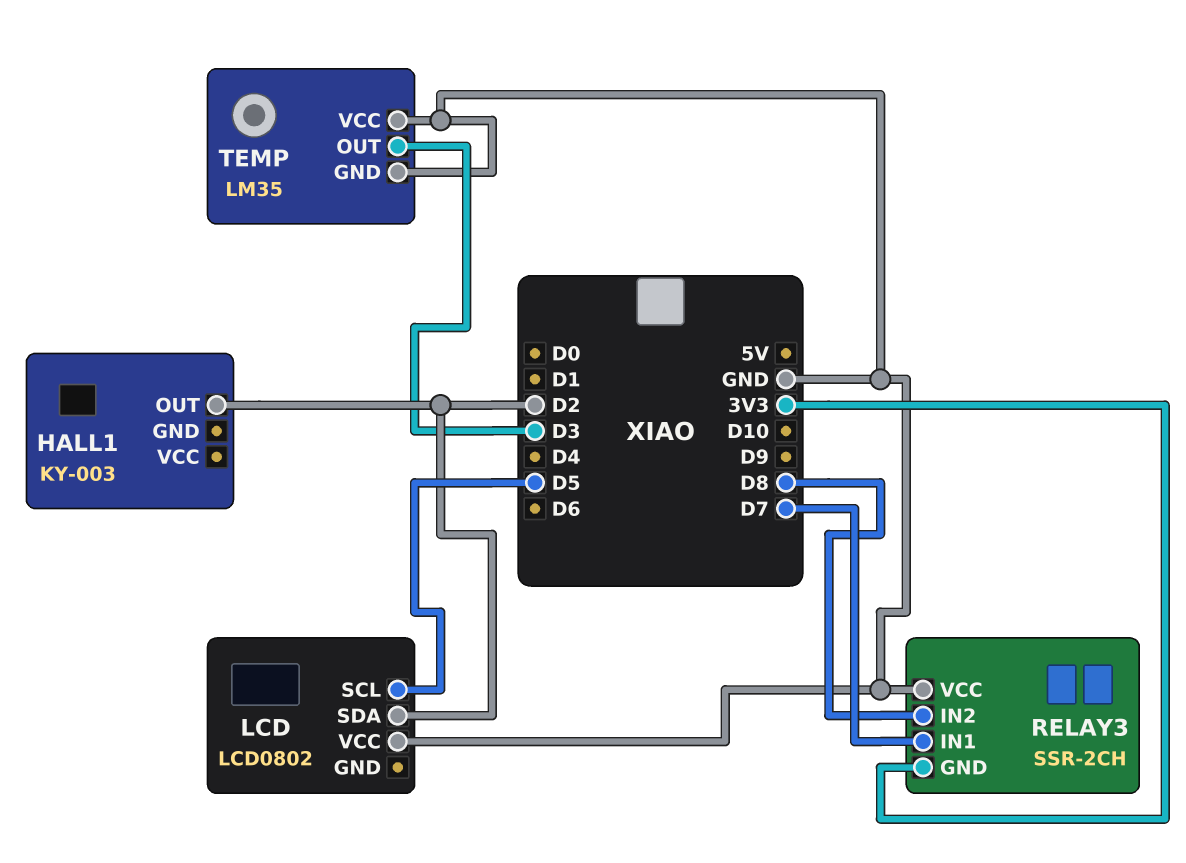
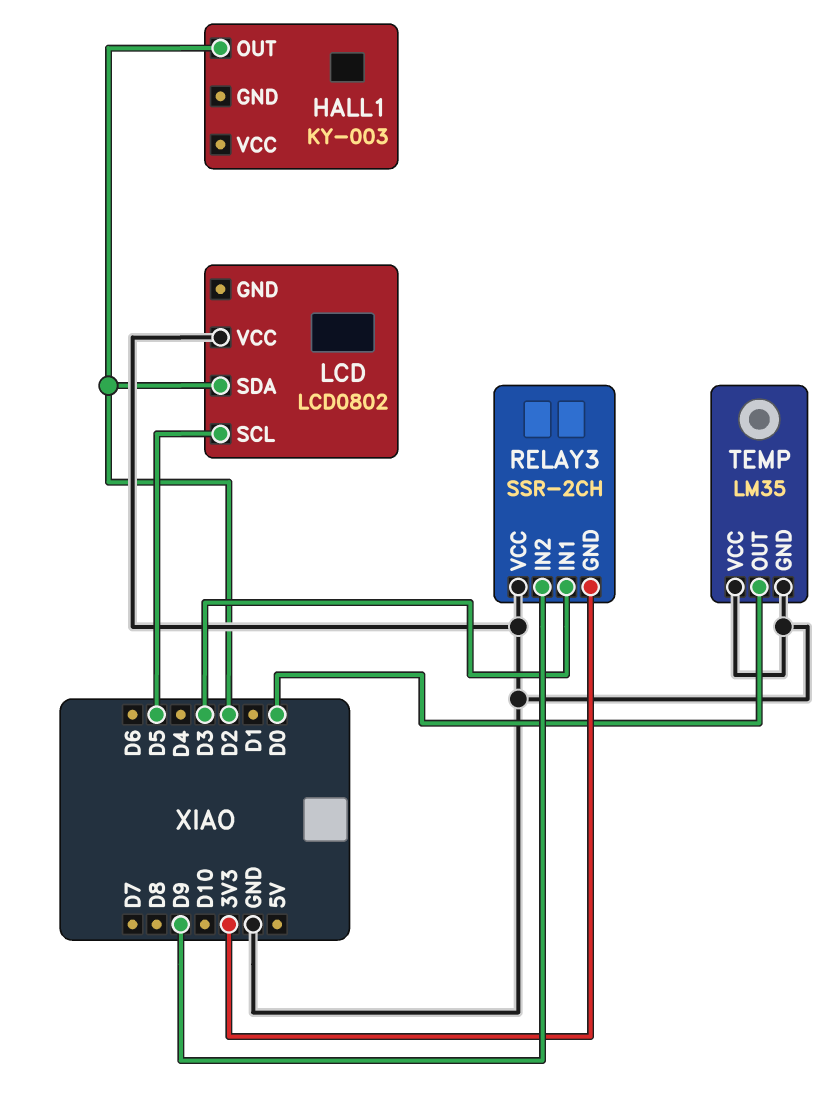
RELAY3 pin IN1: D7 -> D3
RELAY3 pin IN2: D8 -> D9
TEMP pin OUT: D3 -> D0

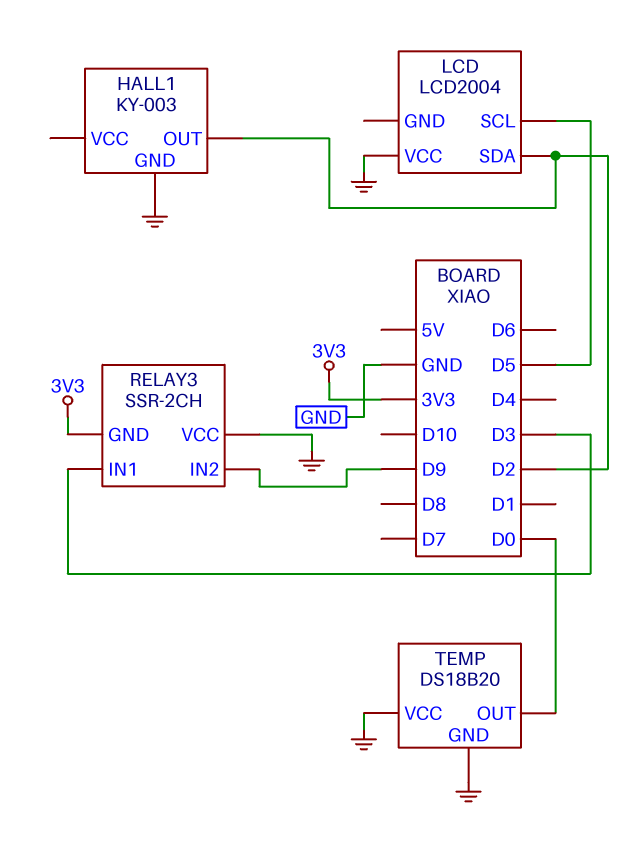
HALL1 pin GND: none -> GND
LCD: LCD0802 -> LCD2004
TEMP: LM35 -> DS18B20

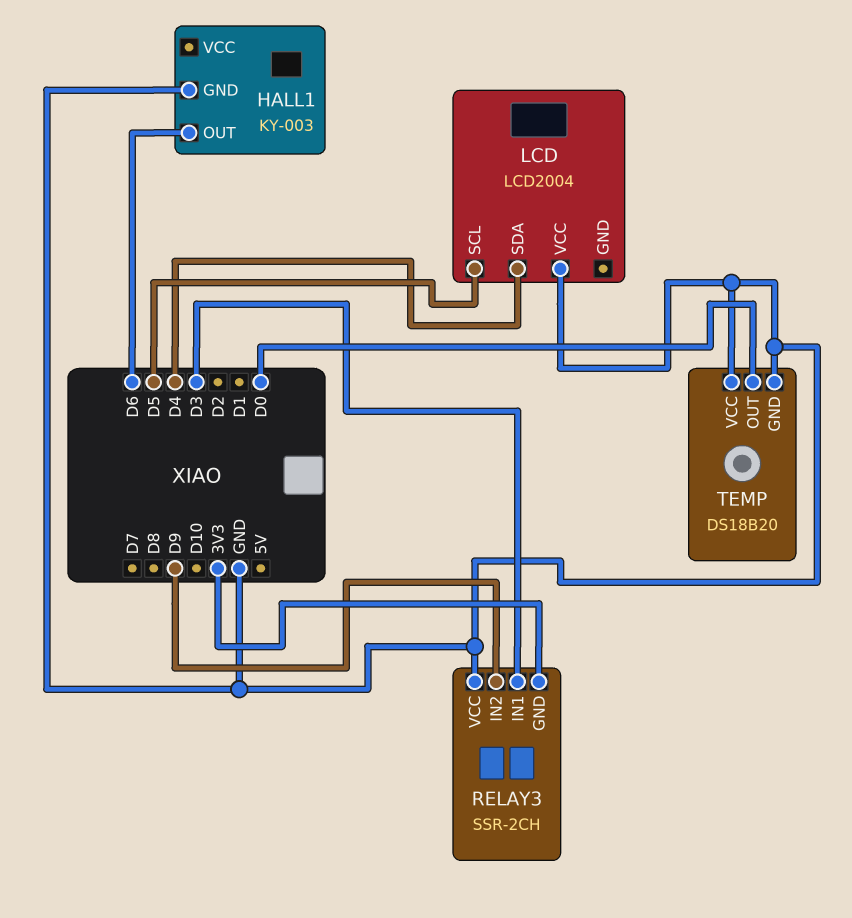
HALL1 pin OUT: D2 -> D6
LCD pin SDA: D2 -> D4

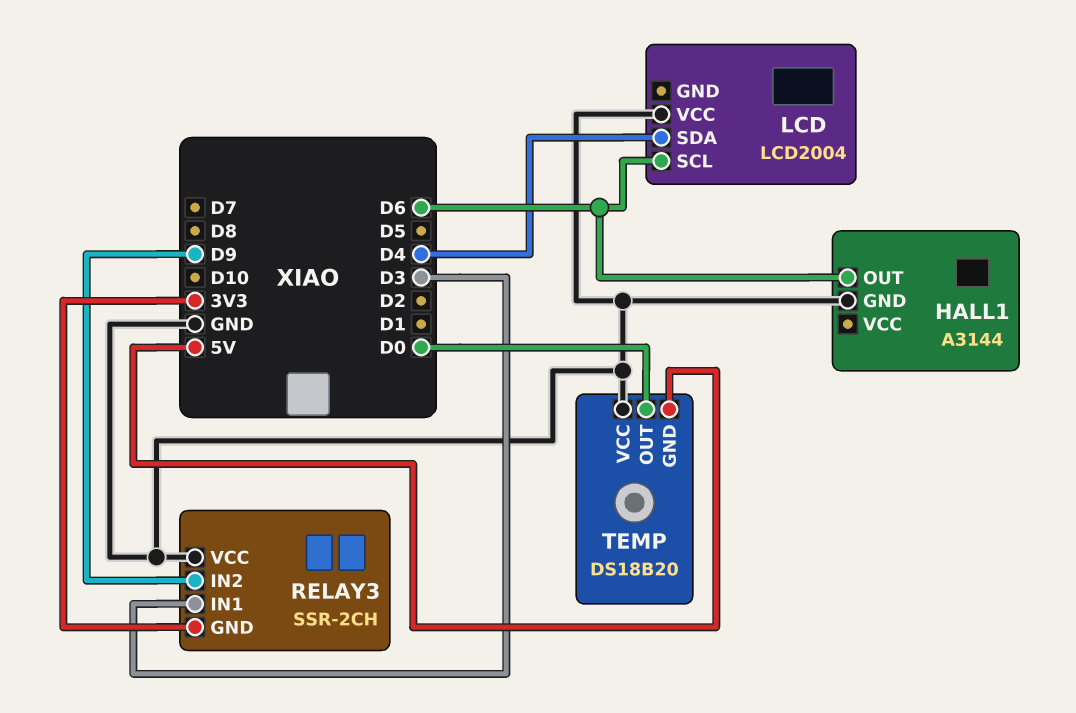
HALL1: KY-003 -> A3144
LCD pin SCL: D5 -> D6
TEMP pin GND: GND -> 5V

